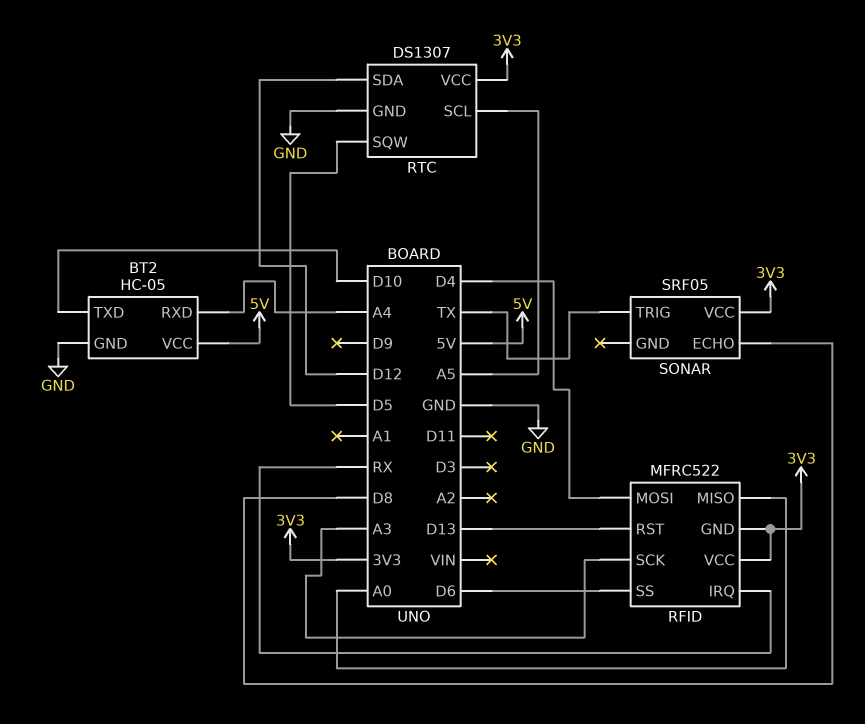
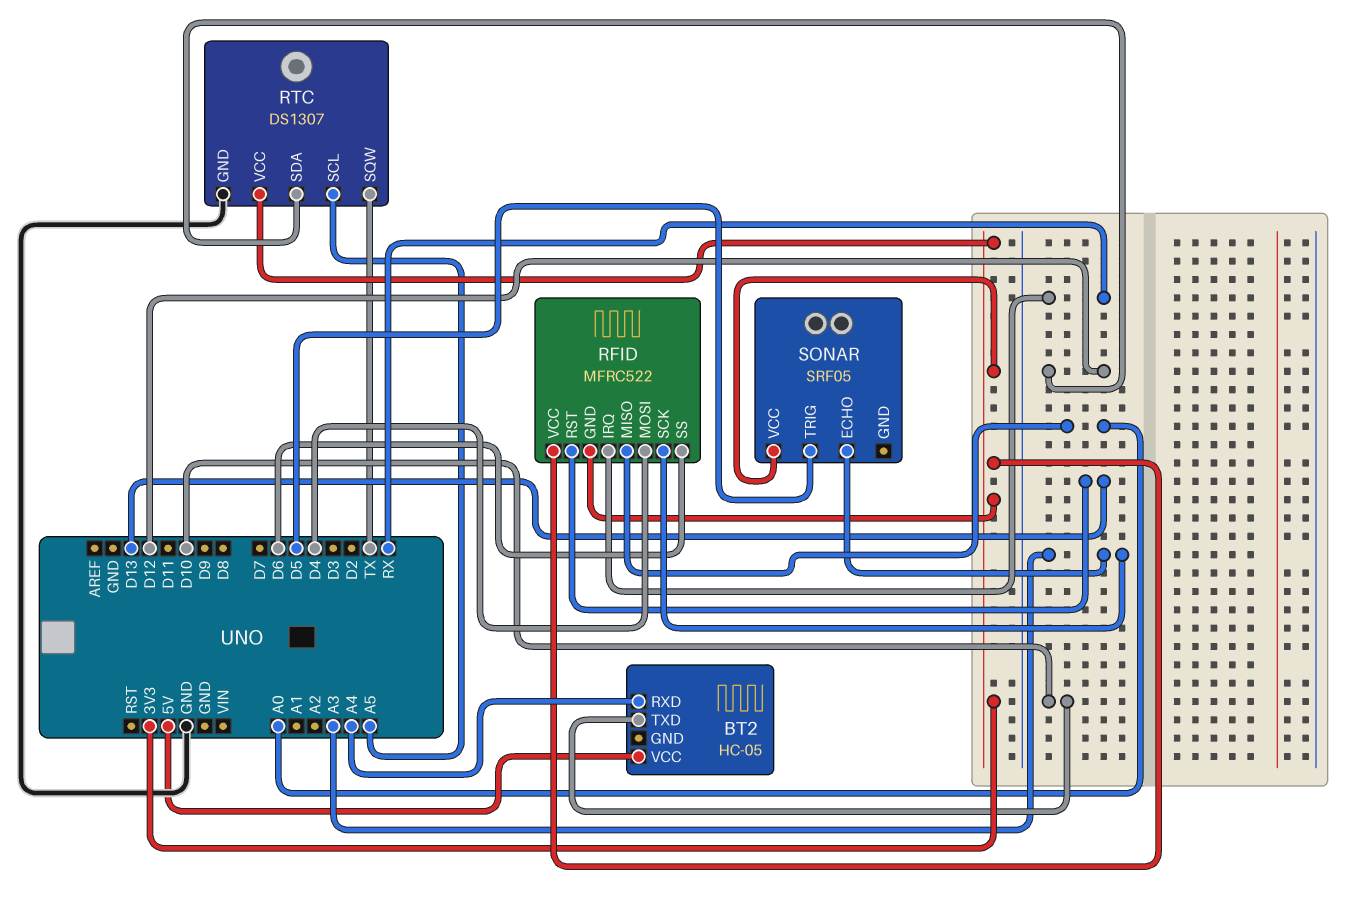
BT2 pin GND: GND -> none
RTC pin SQW: D5 -> TX
SONAR pin ECHO: D8 -> A3
SONAR pin TRIG: TX -> D5

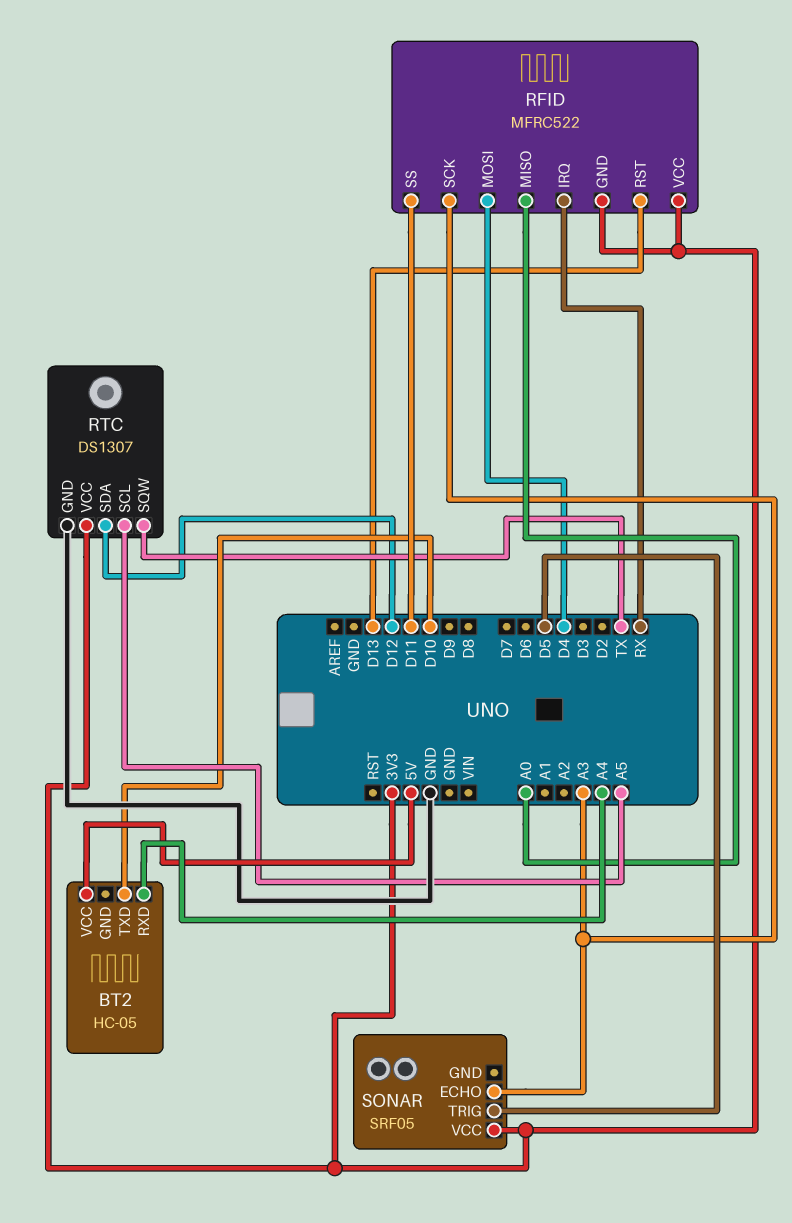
RFID pin SS: D6 -> D11

